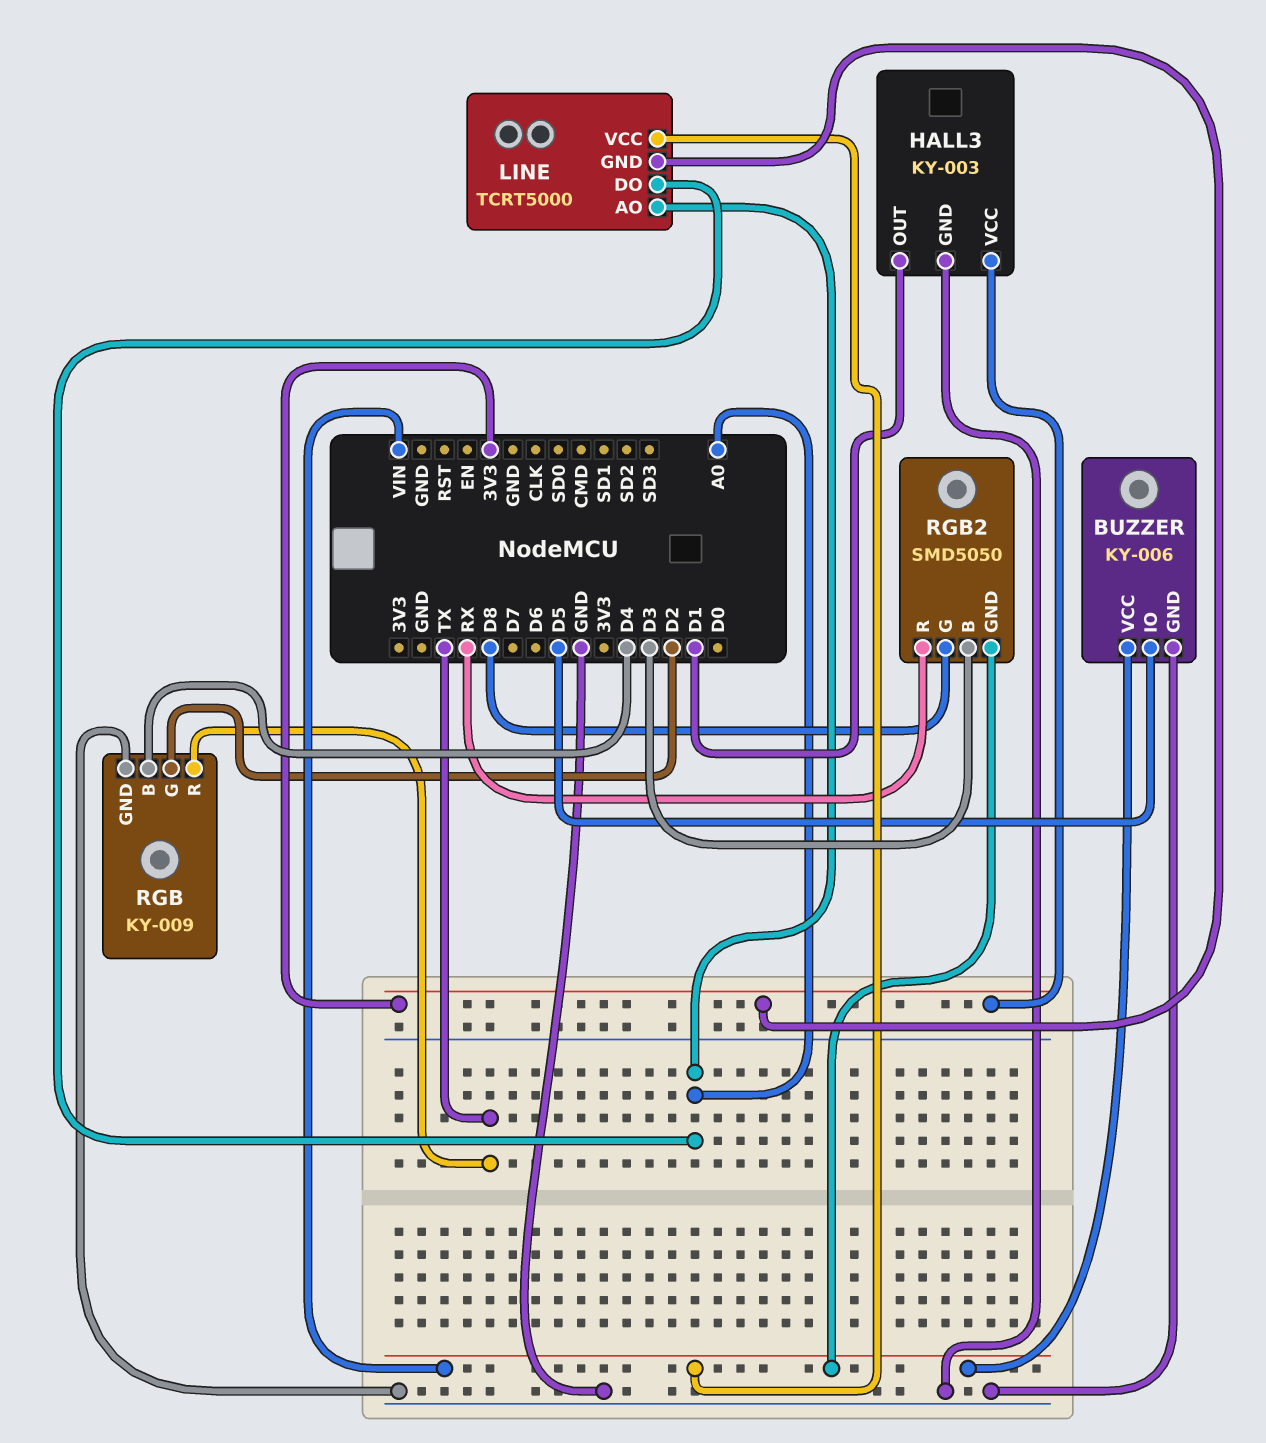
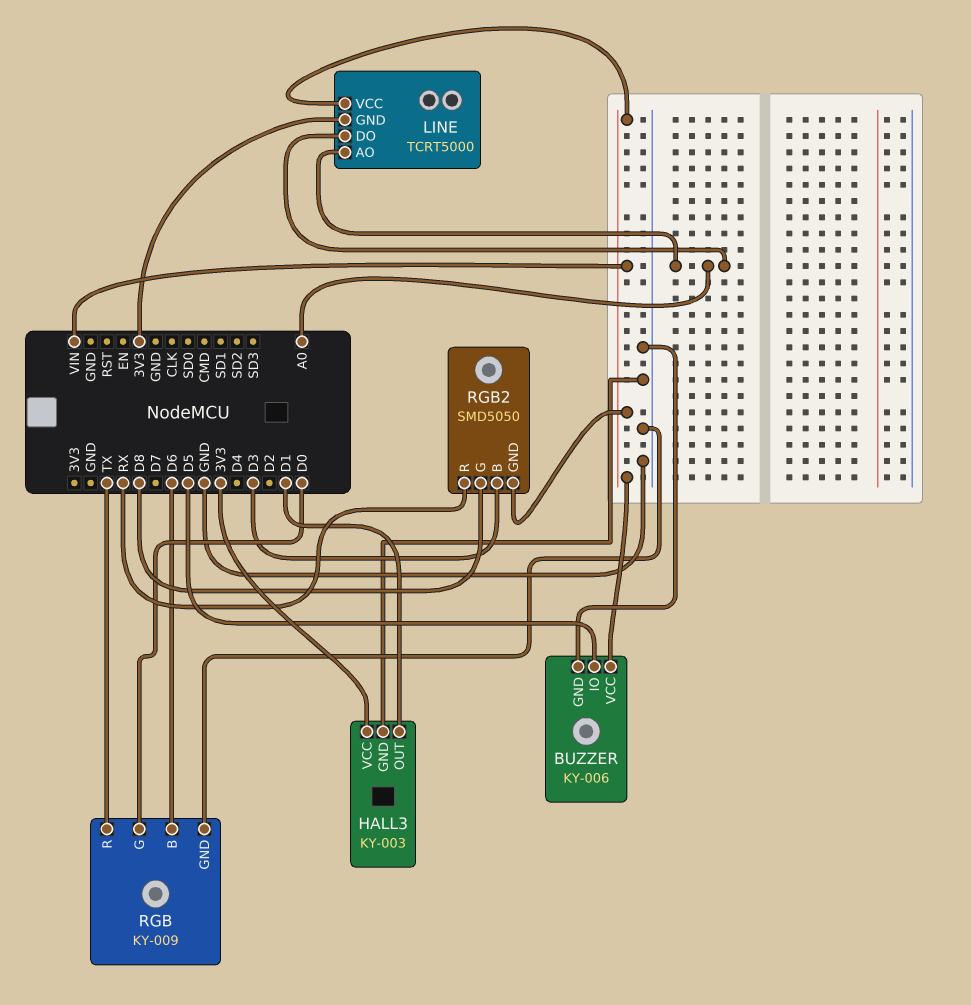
RGB pin B: D4 -> D6
RGB pin G: D2 -> D0

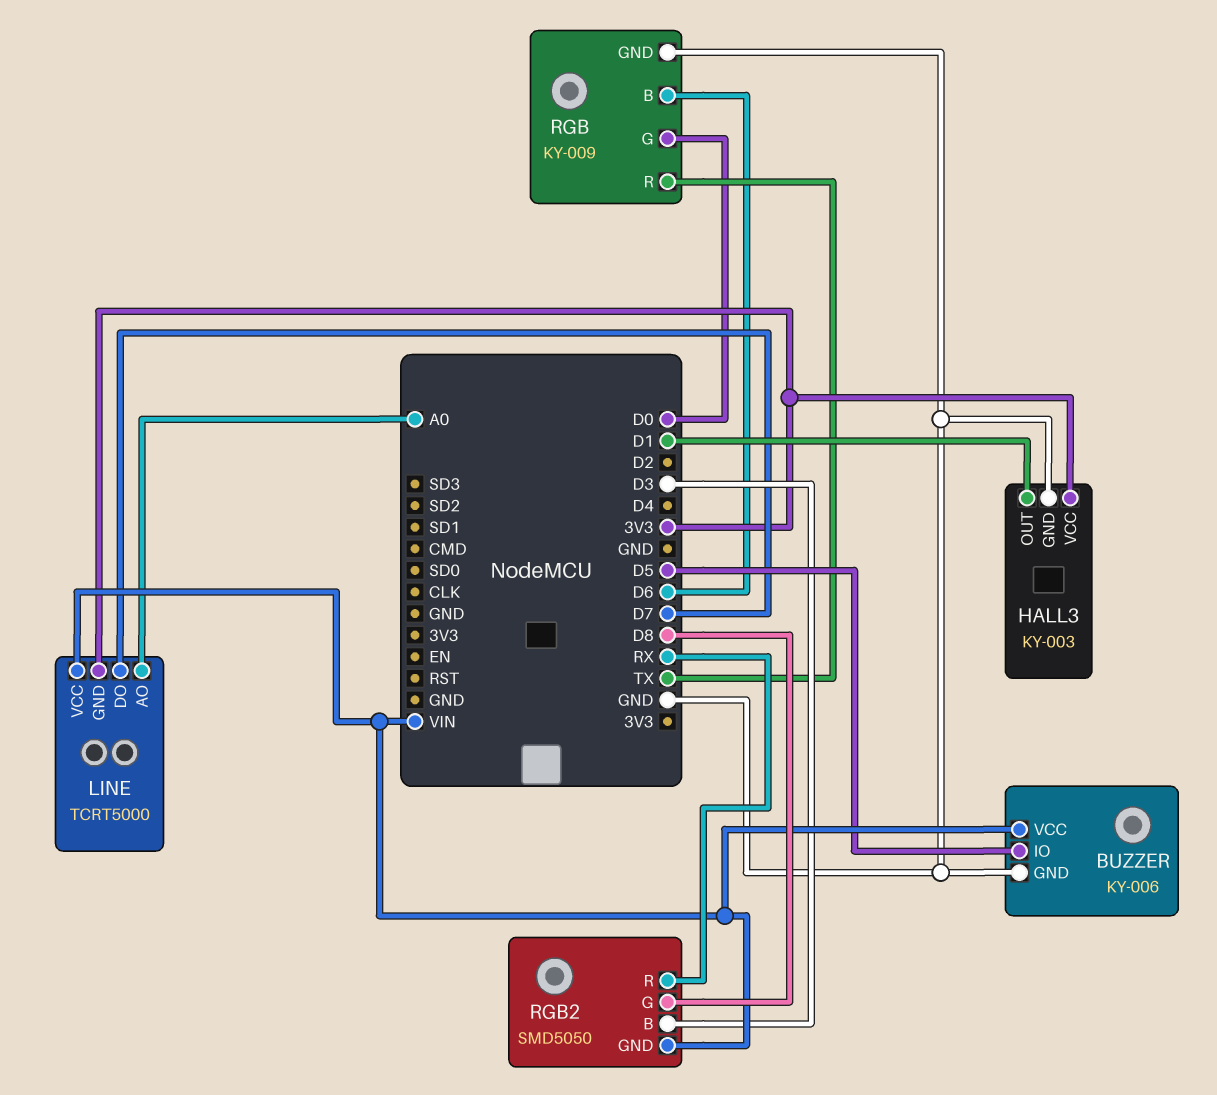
LINE pin DO: A0 -> D7

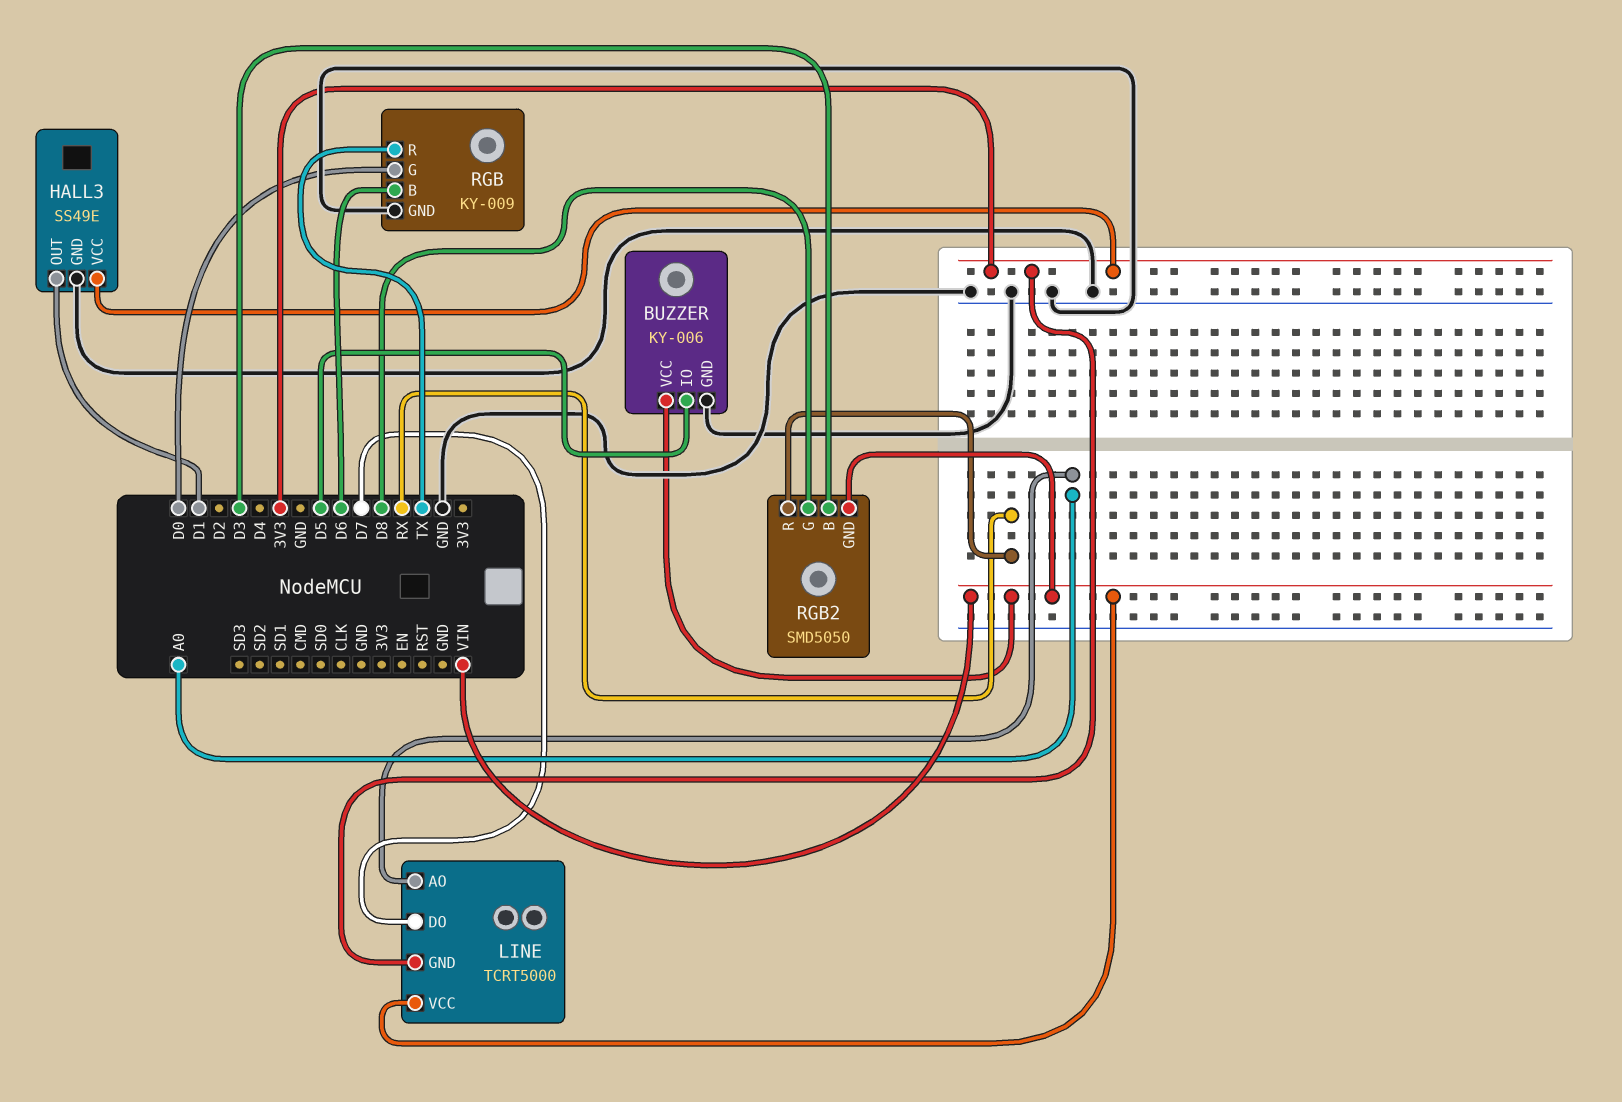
HALL3: KY-003 -> SS49E

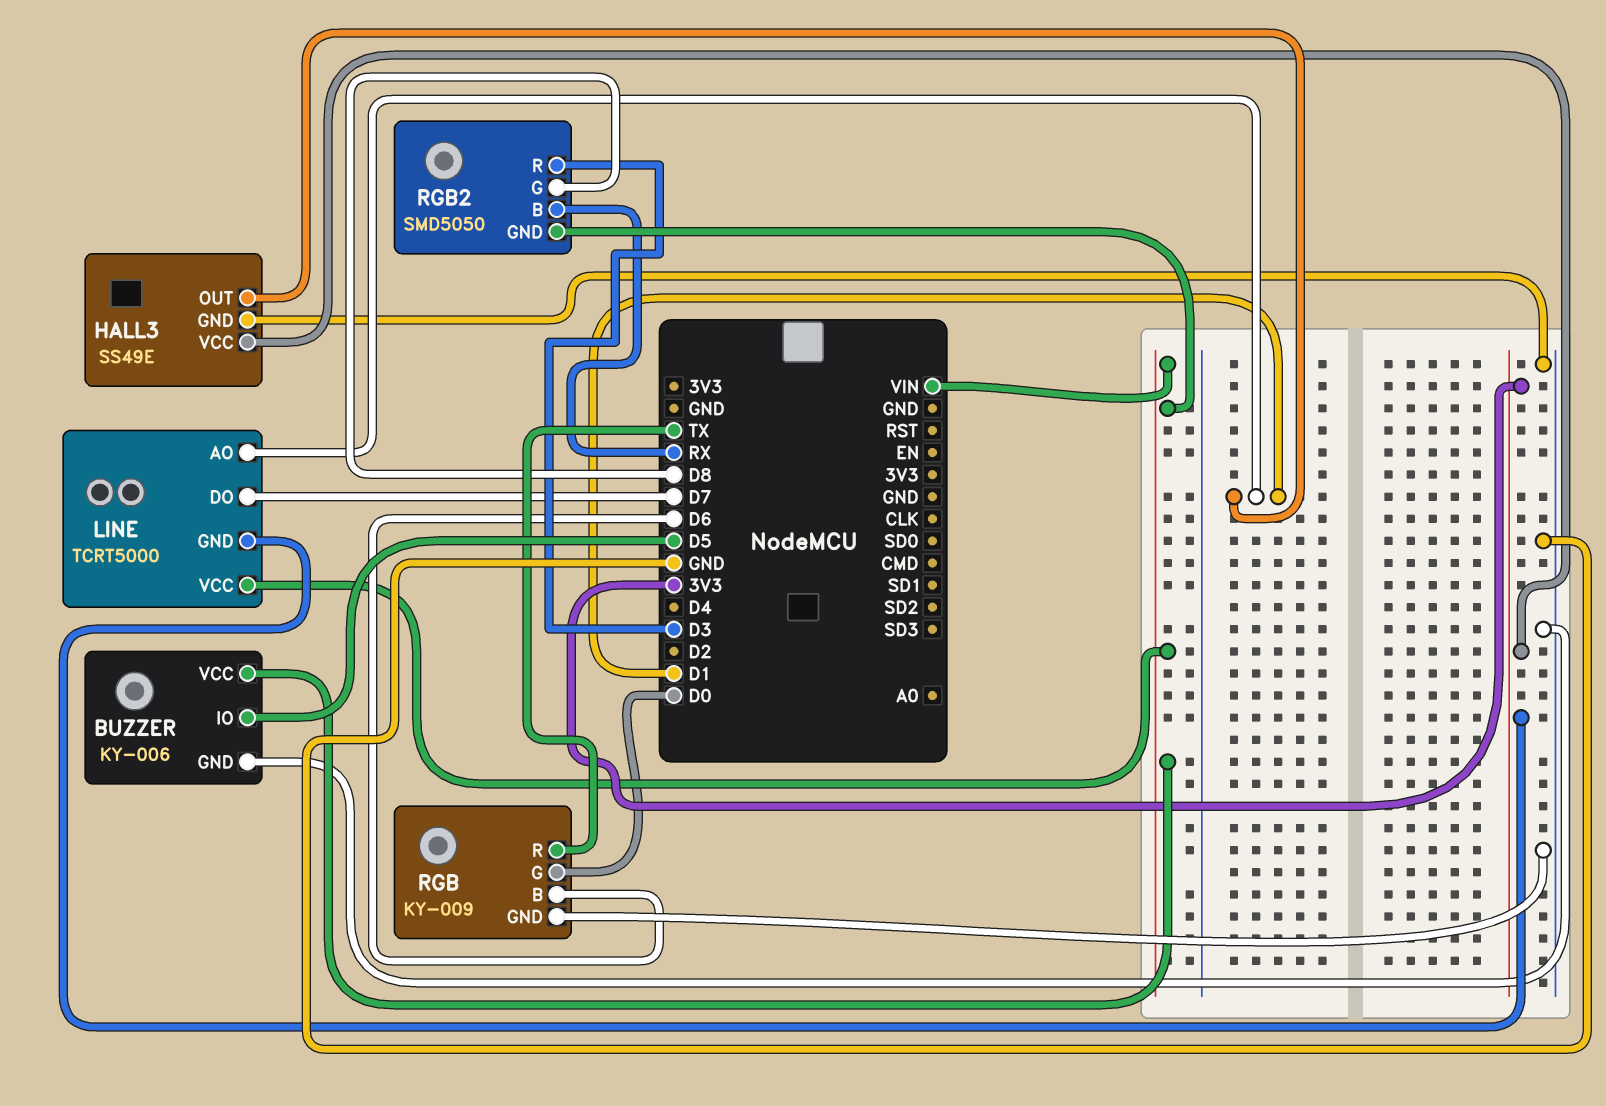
LINE pin AO: A0 -> D1
RGB2 pin B: D3 -> RX
RGB2 pin R: RX -> D3

